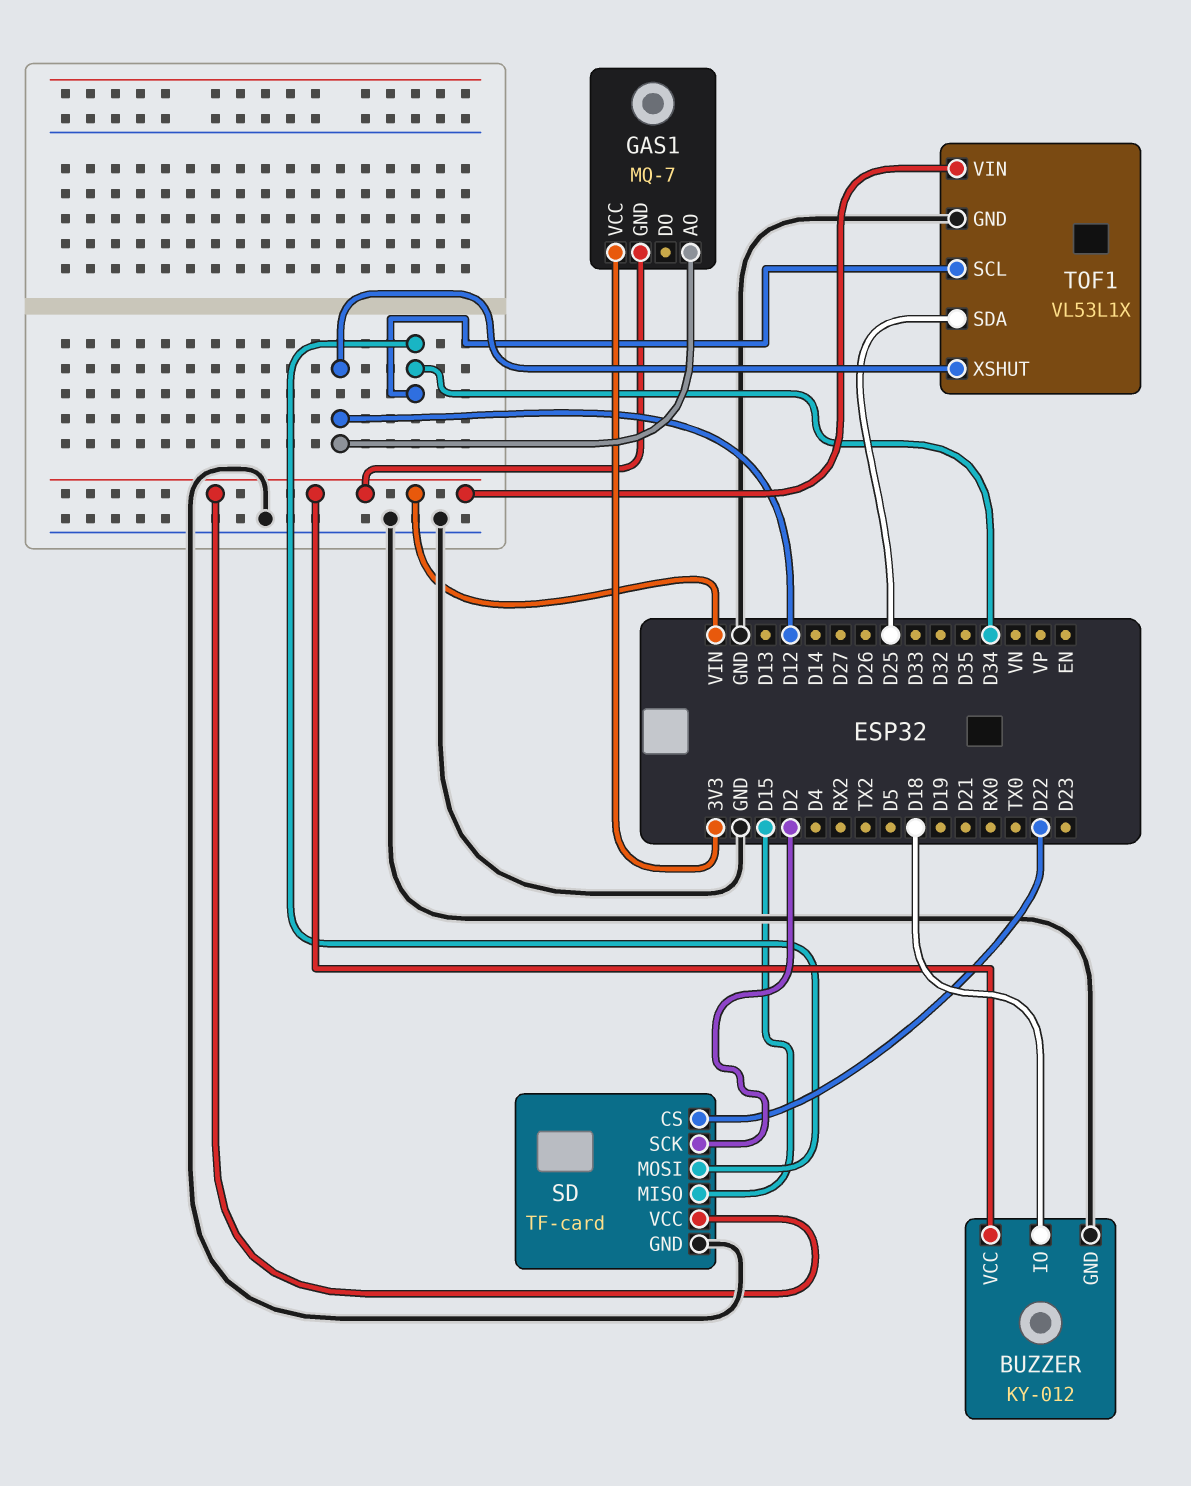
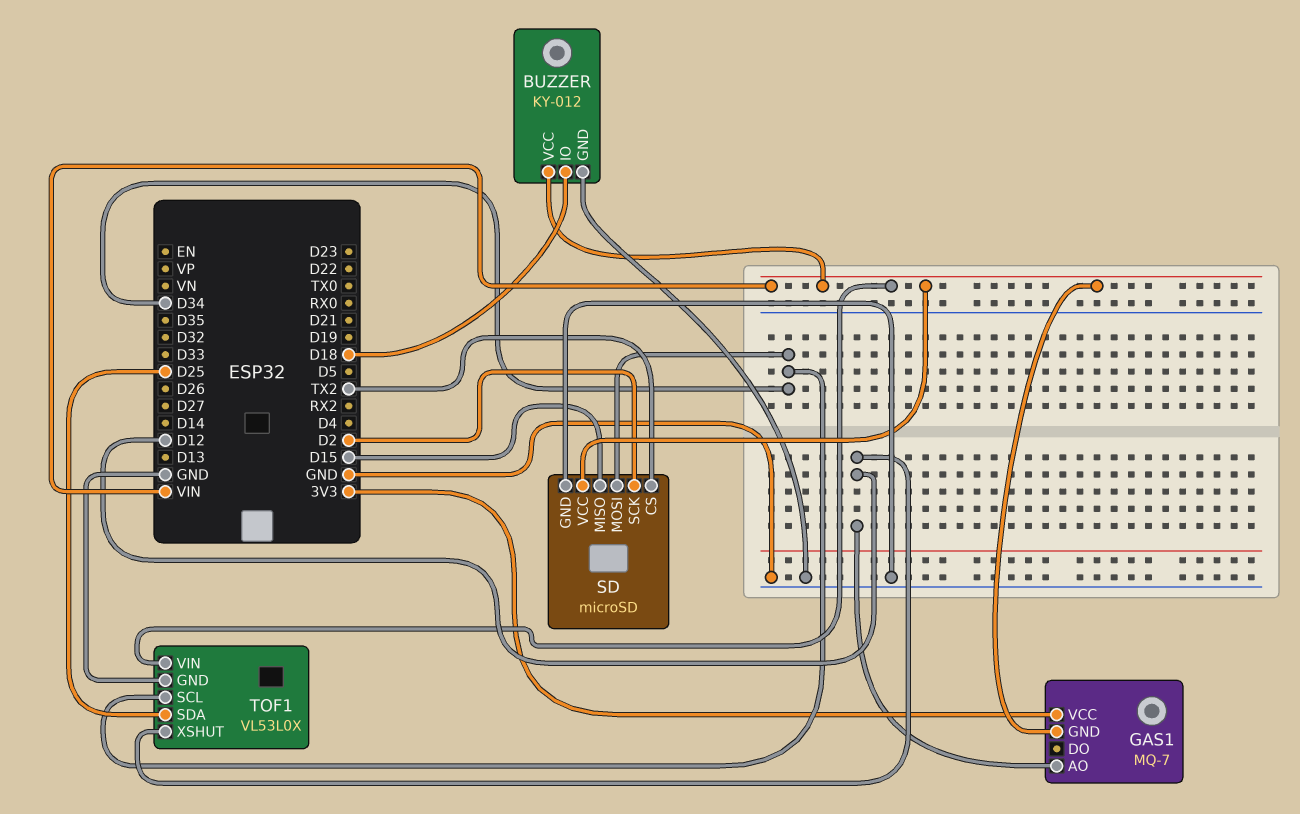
SD: TF-card -> microSD
SD pin CS: D22 -> TX2
TOF1: VL53L1X -> VL53L0X

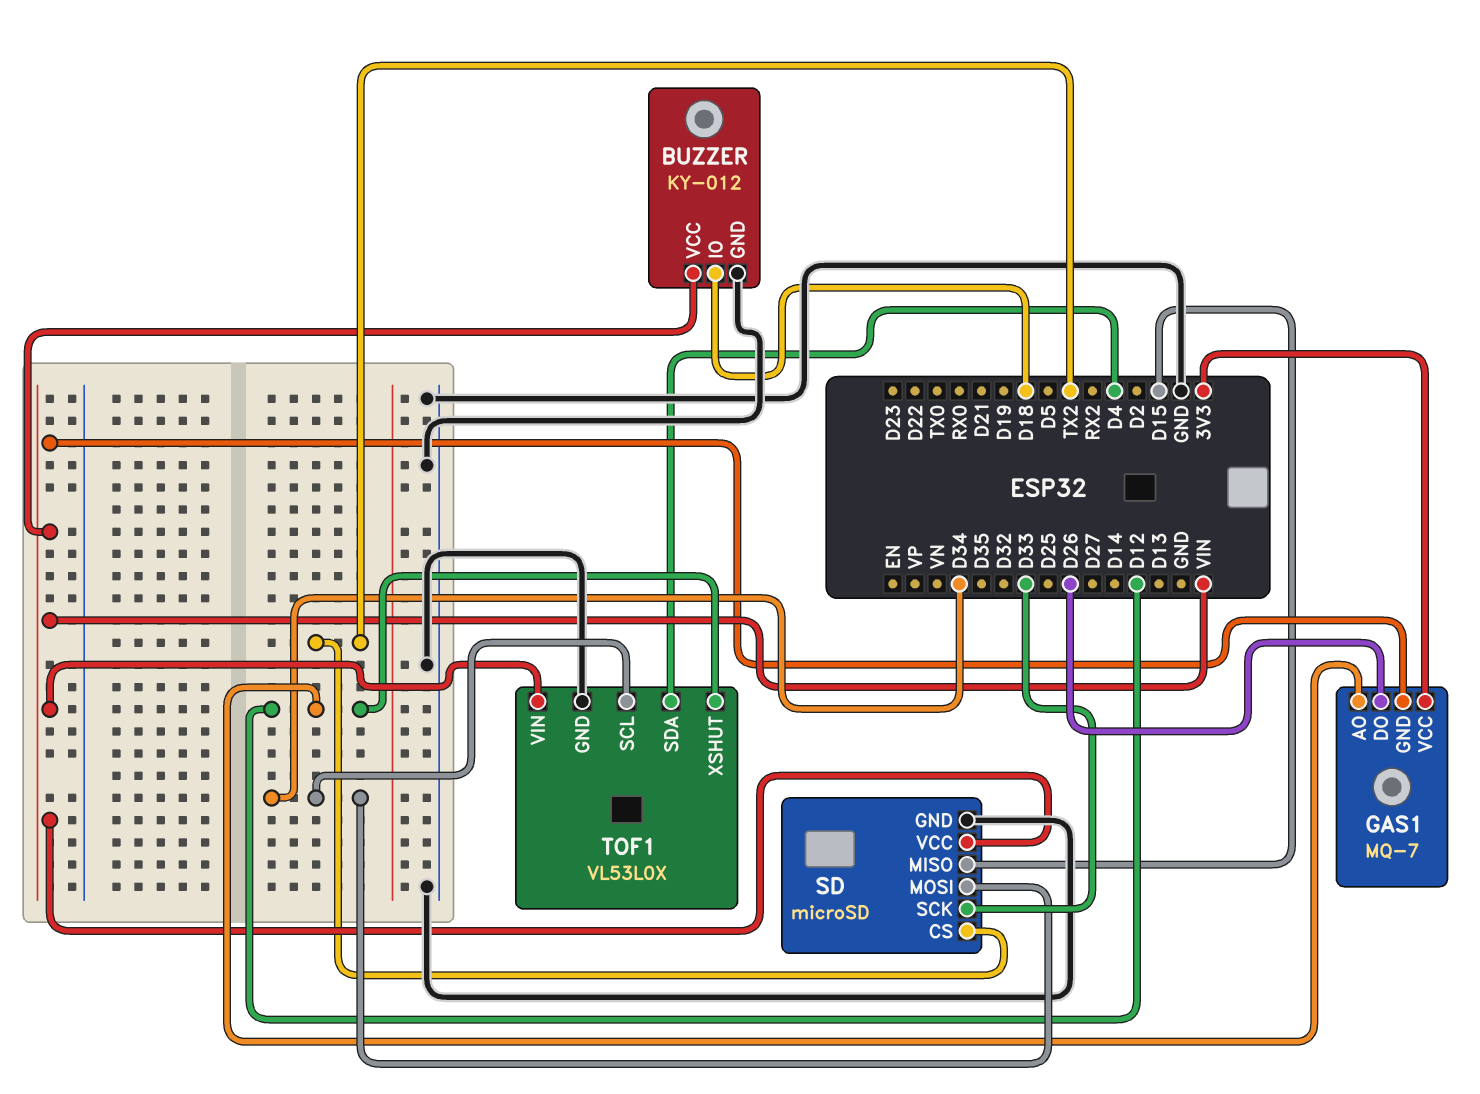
GAS1 pin DO: none -> D26
SD pin SCK: D2 -> D33
TOF1 pin SDA: D25 -> D4

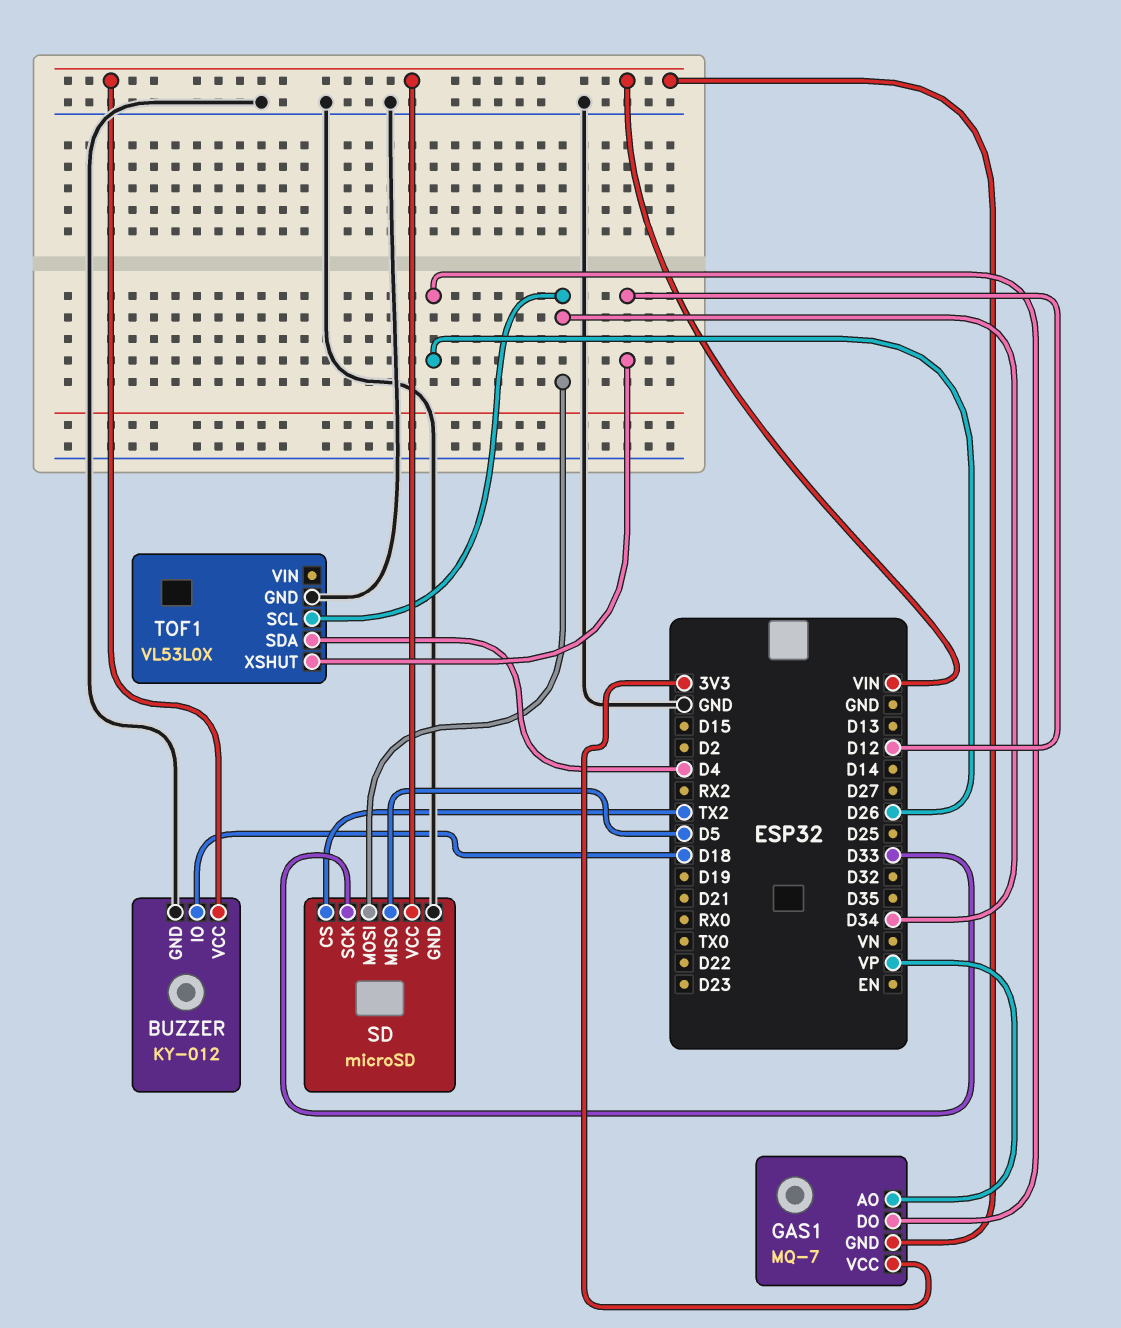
GAS1 pin AO: D12 -> VP
SD pin MISO: D15 -> D5
TOF1 pin VIN: VIN -> none

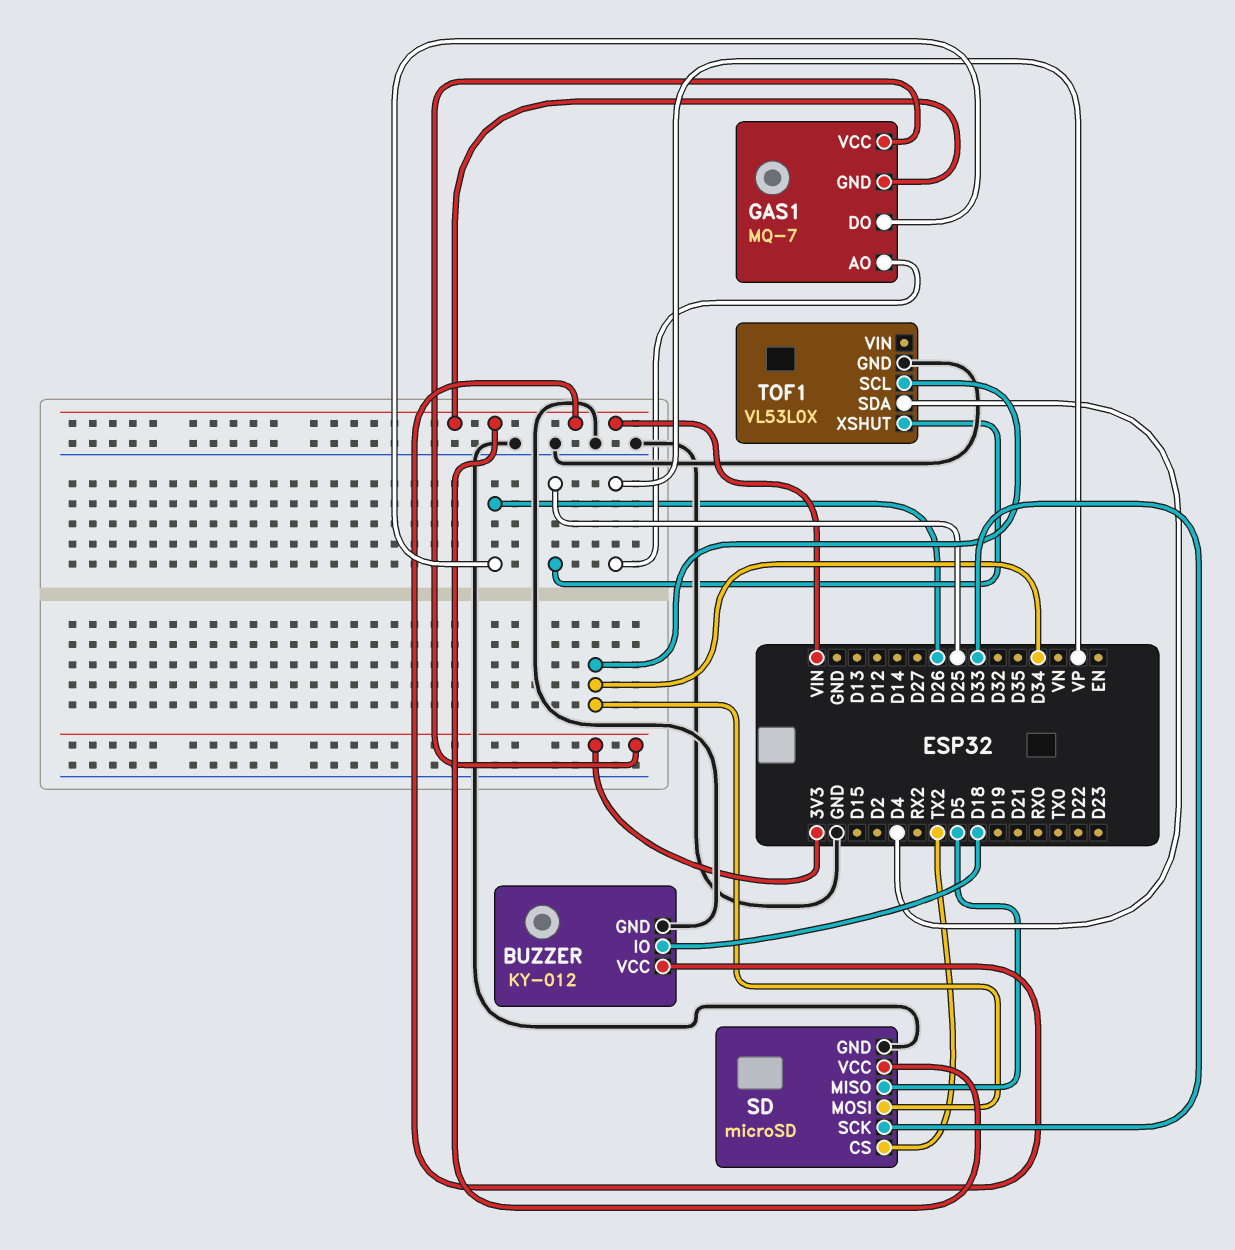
TOF1 pin XSHUT: D12 -> D25

